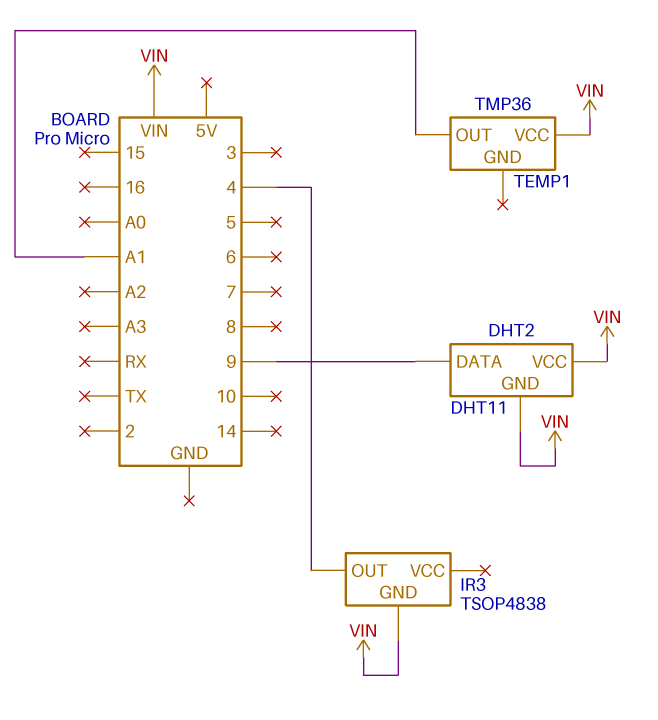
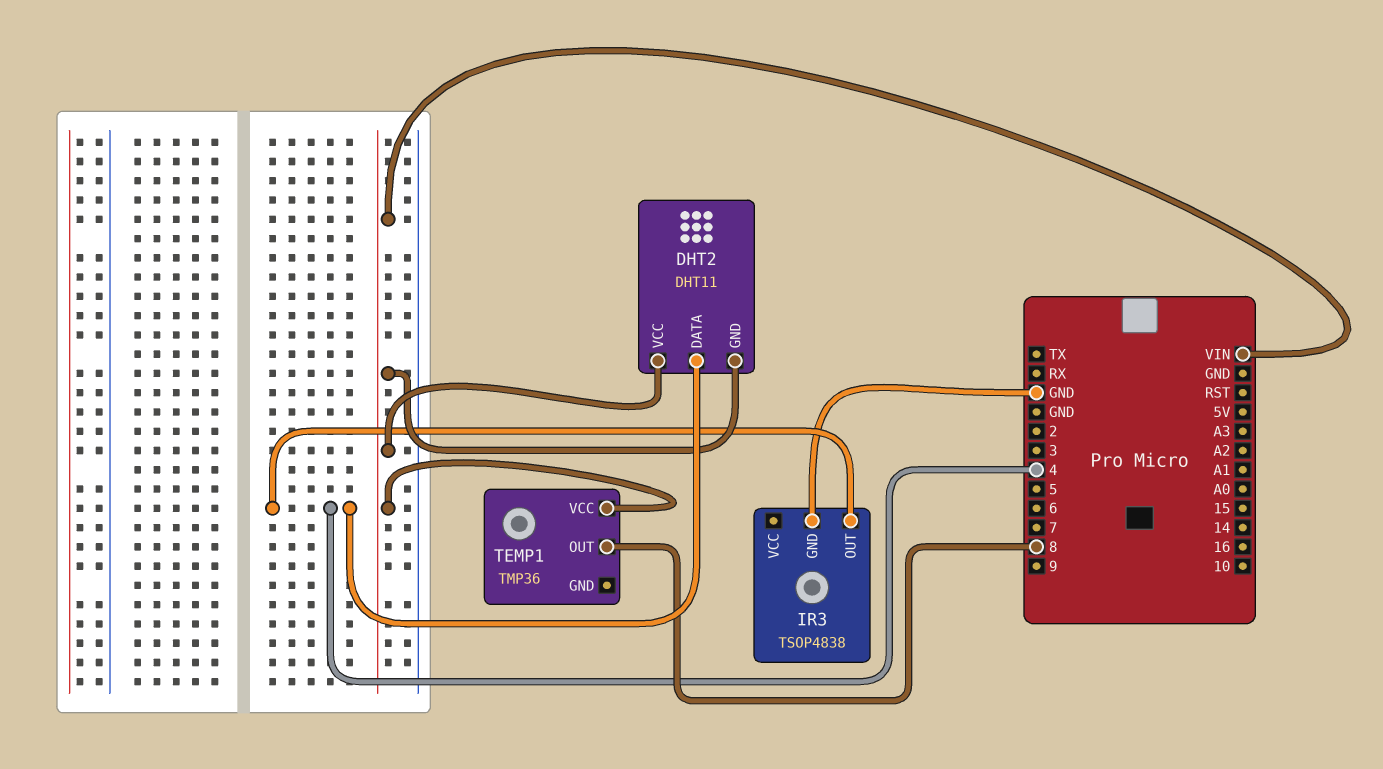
DHT2 pin DATA: 9 -> 4
IR3 pin GND: VIN -> GND
TEMP1 pin OUT: A1 -> 8

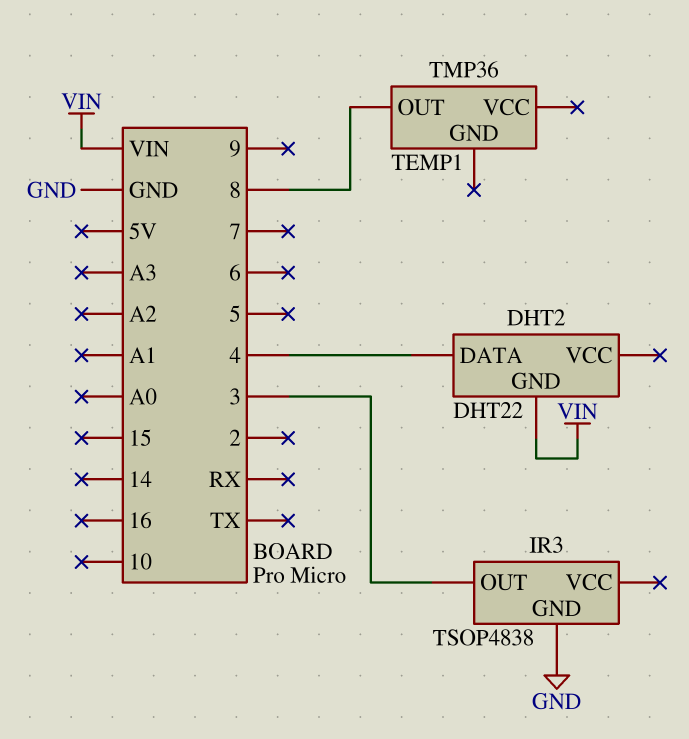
DHT2: DHT11 -> DHT22
DHT2 pin VCC: VIN -> none
IR3 pin OUT: 4 -> 3
TEMP1 pin VCC: VIN -> none

